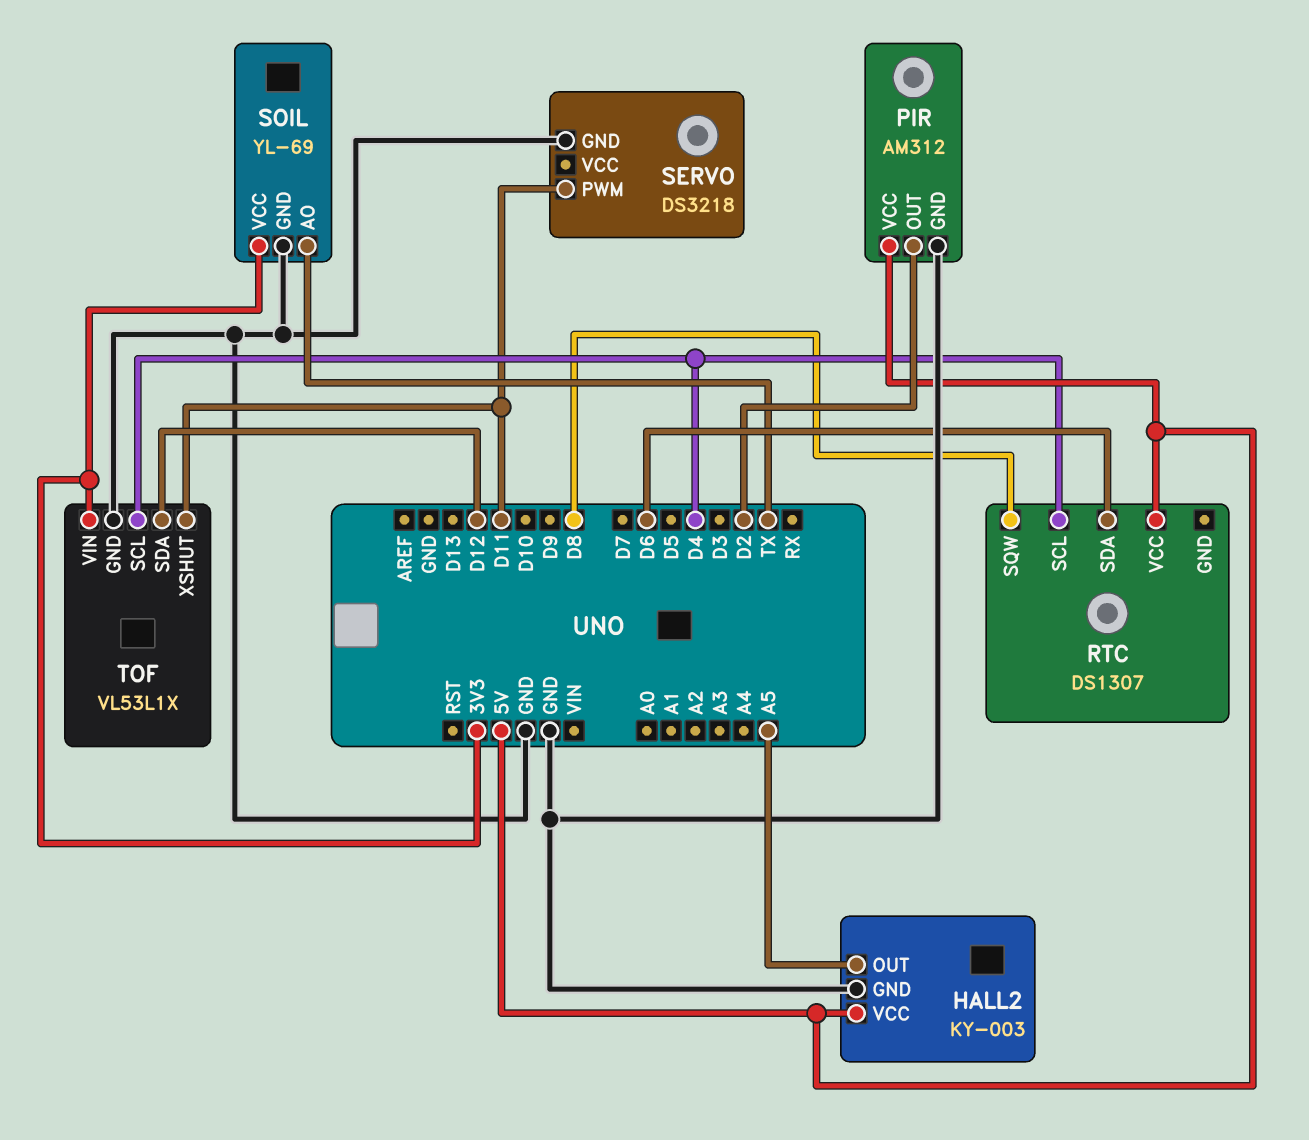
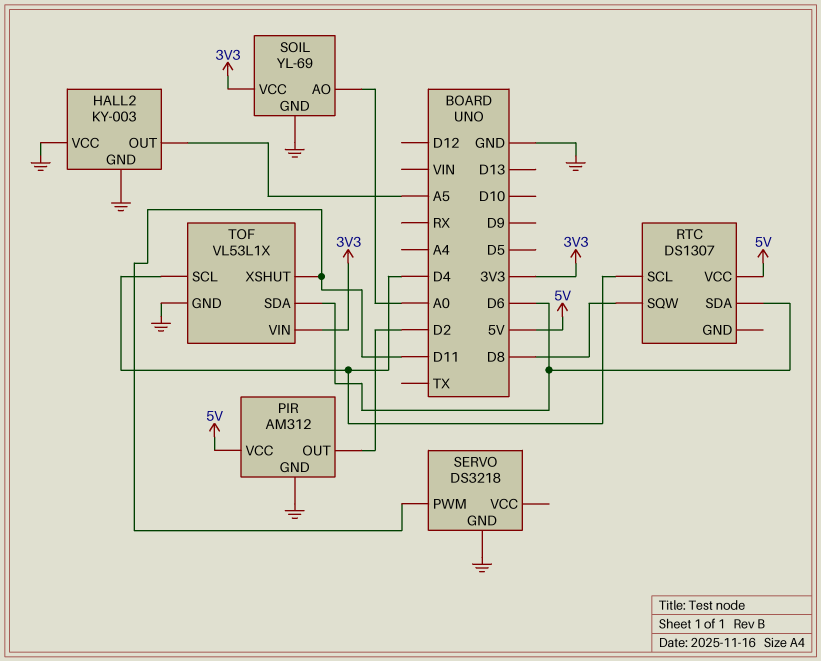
HALL2 pin VCC: 5V -> GND
SOIL pin AO: TX -> A0
TOF pin SDA: D12 -> D6

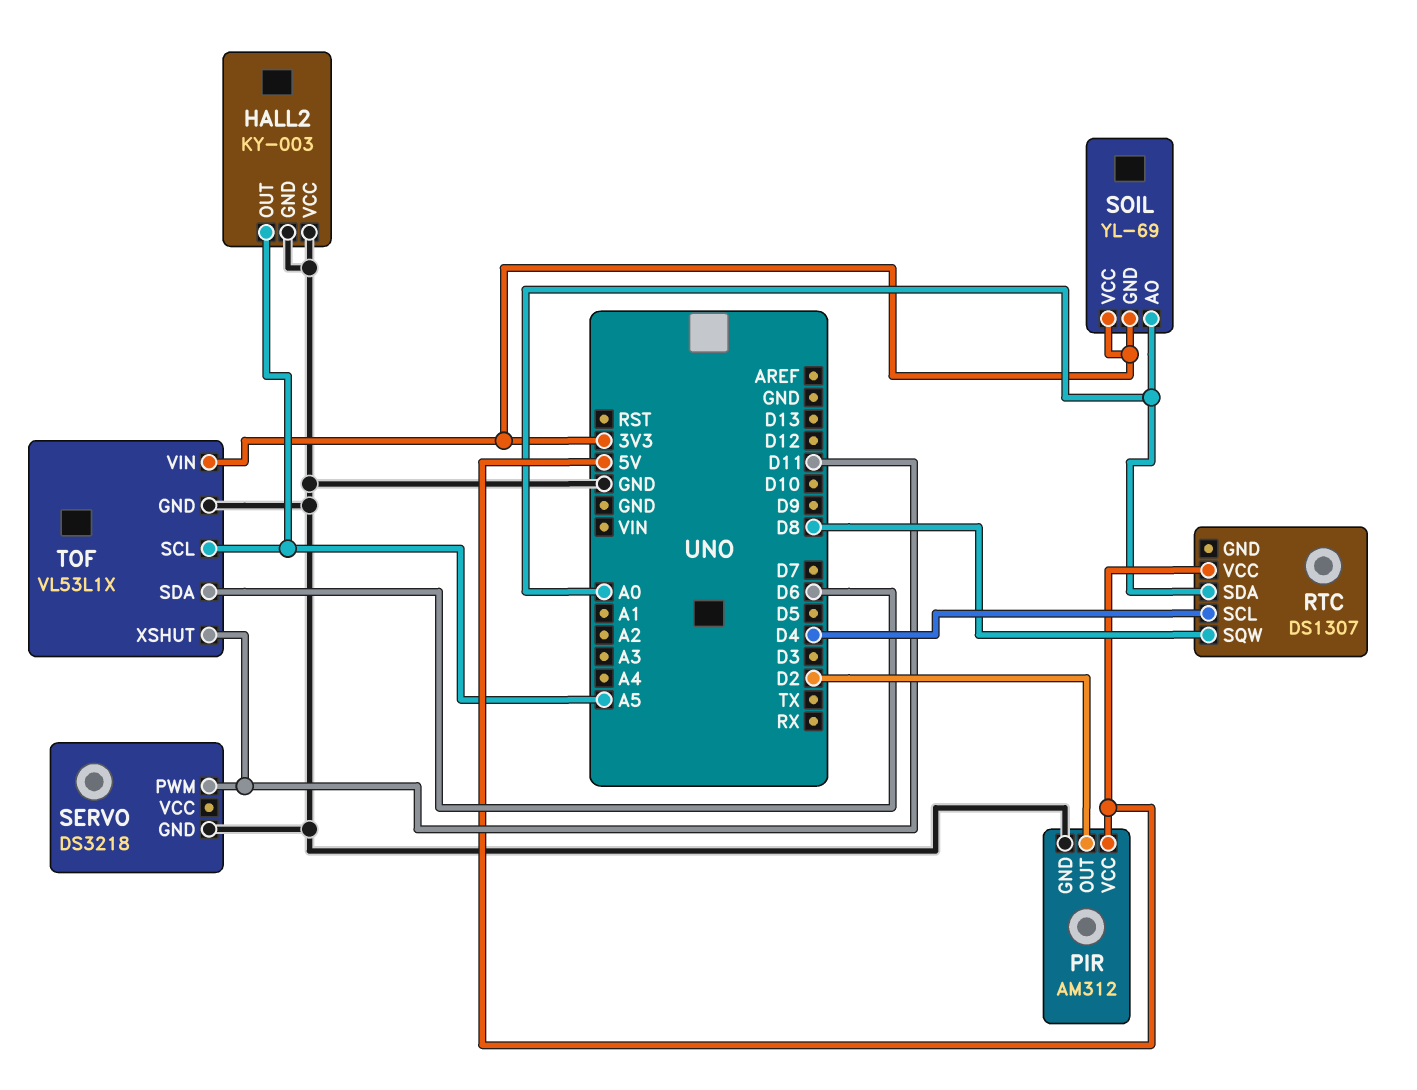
RTC pin SDA: D6 -> A0
SOIL pin GND: GND -> 3V3
TOF pin SCL: D4 -> A5

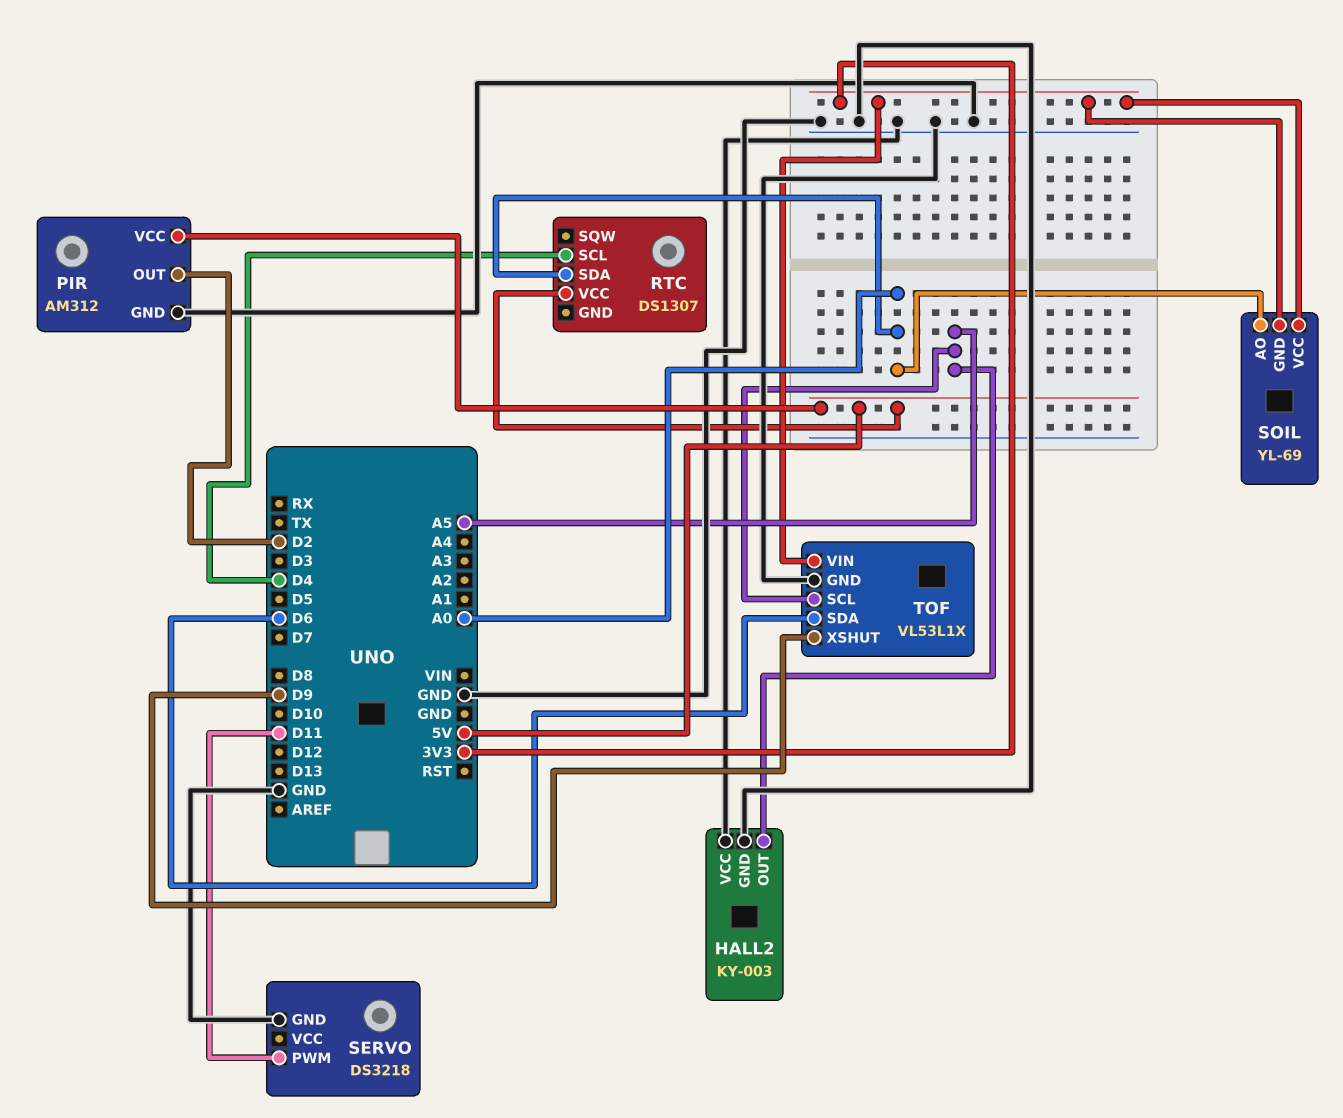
RTC pin SQW: D8 -> none
TOF pin XSHUT: D11 -> D9

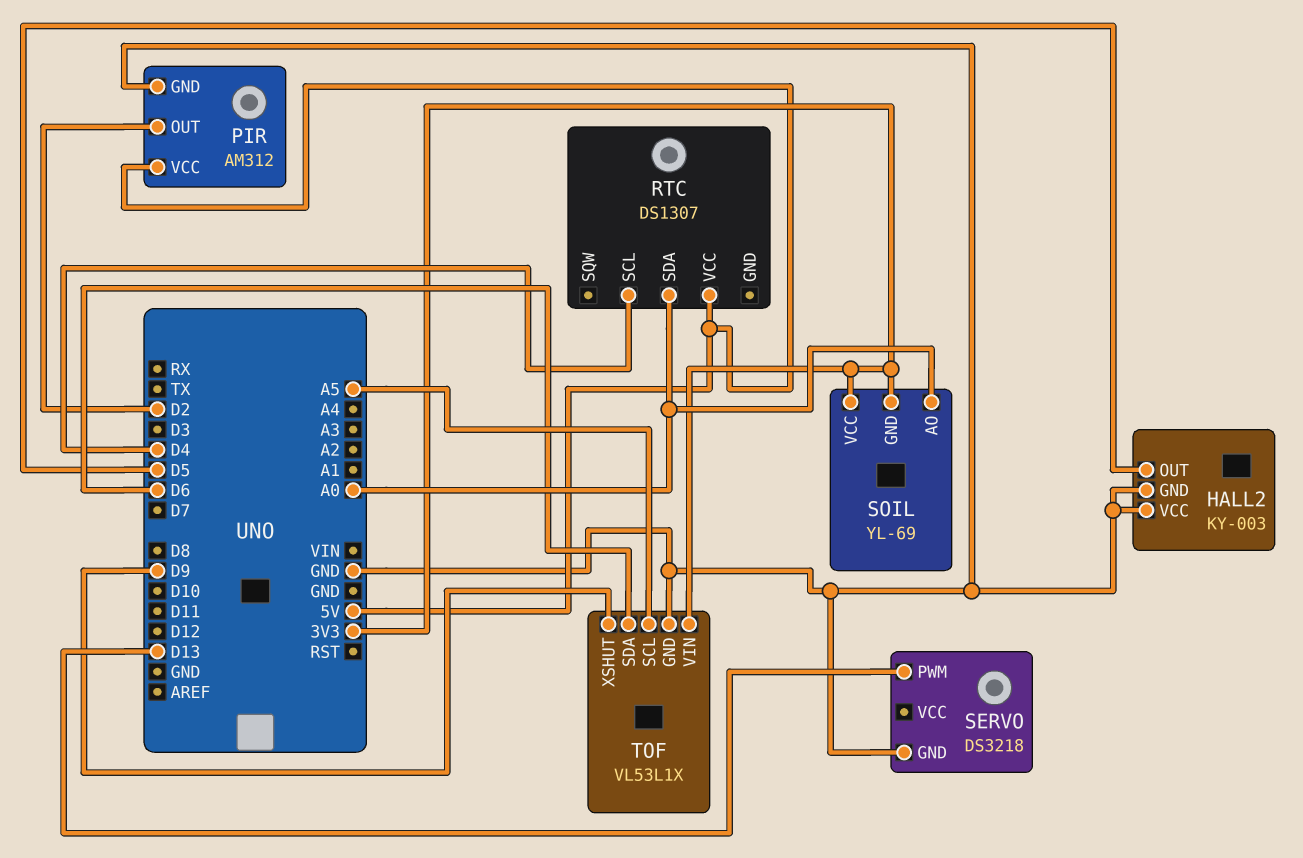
HALL2 pin OUT: A5 -> D5
SERVO pin PWM: D11 -> D13

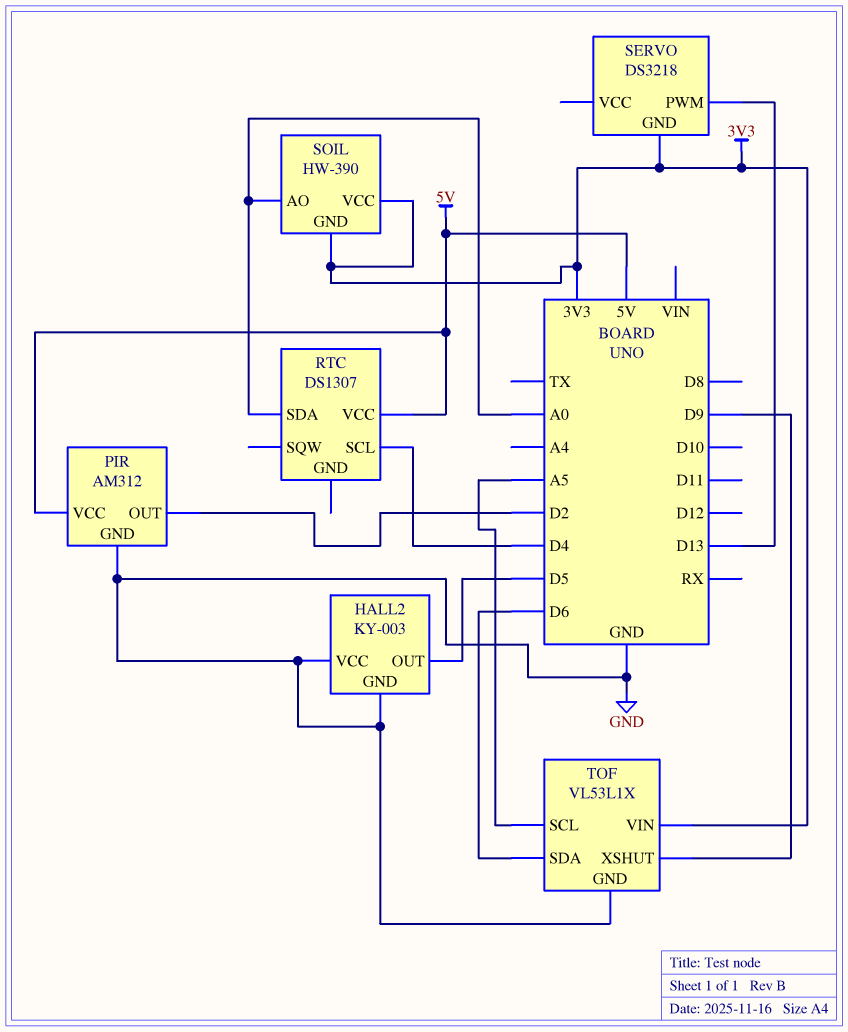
SERVO pin GND: GND -> 3V3
SOIL: YL-69 -> HW-390

